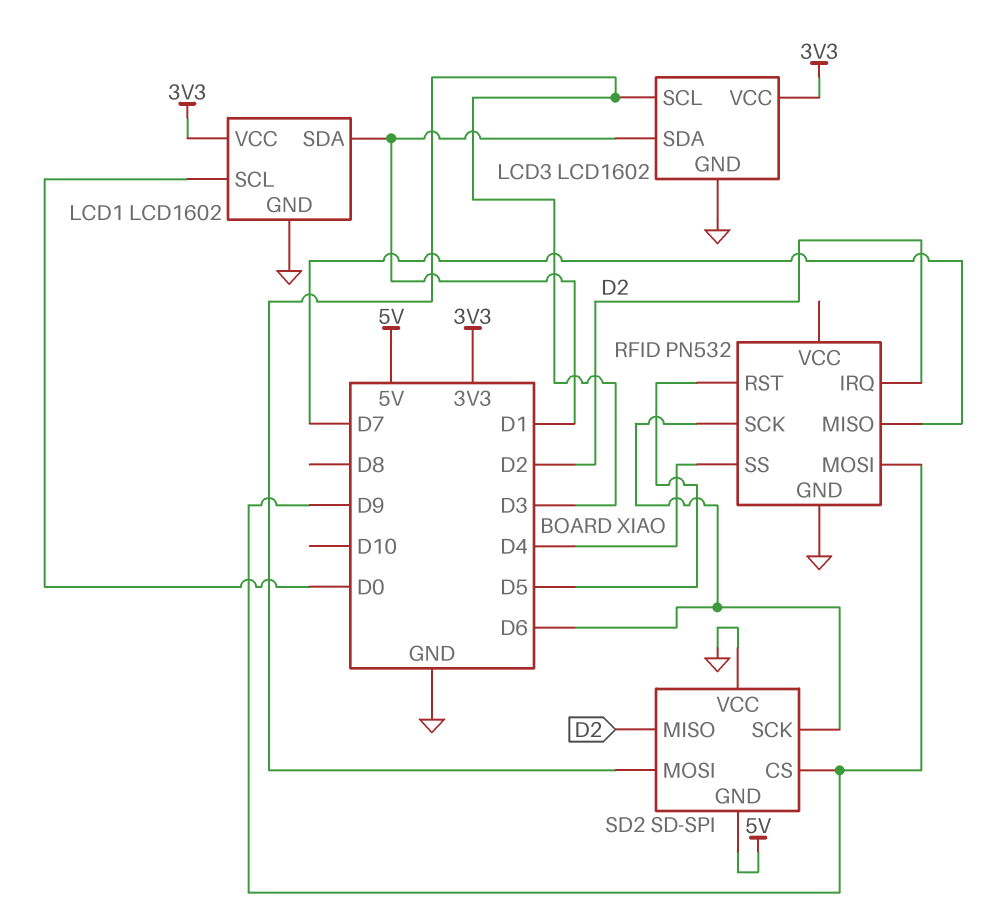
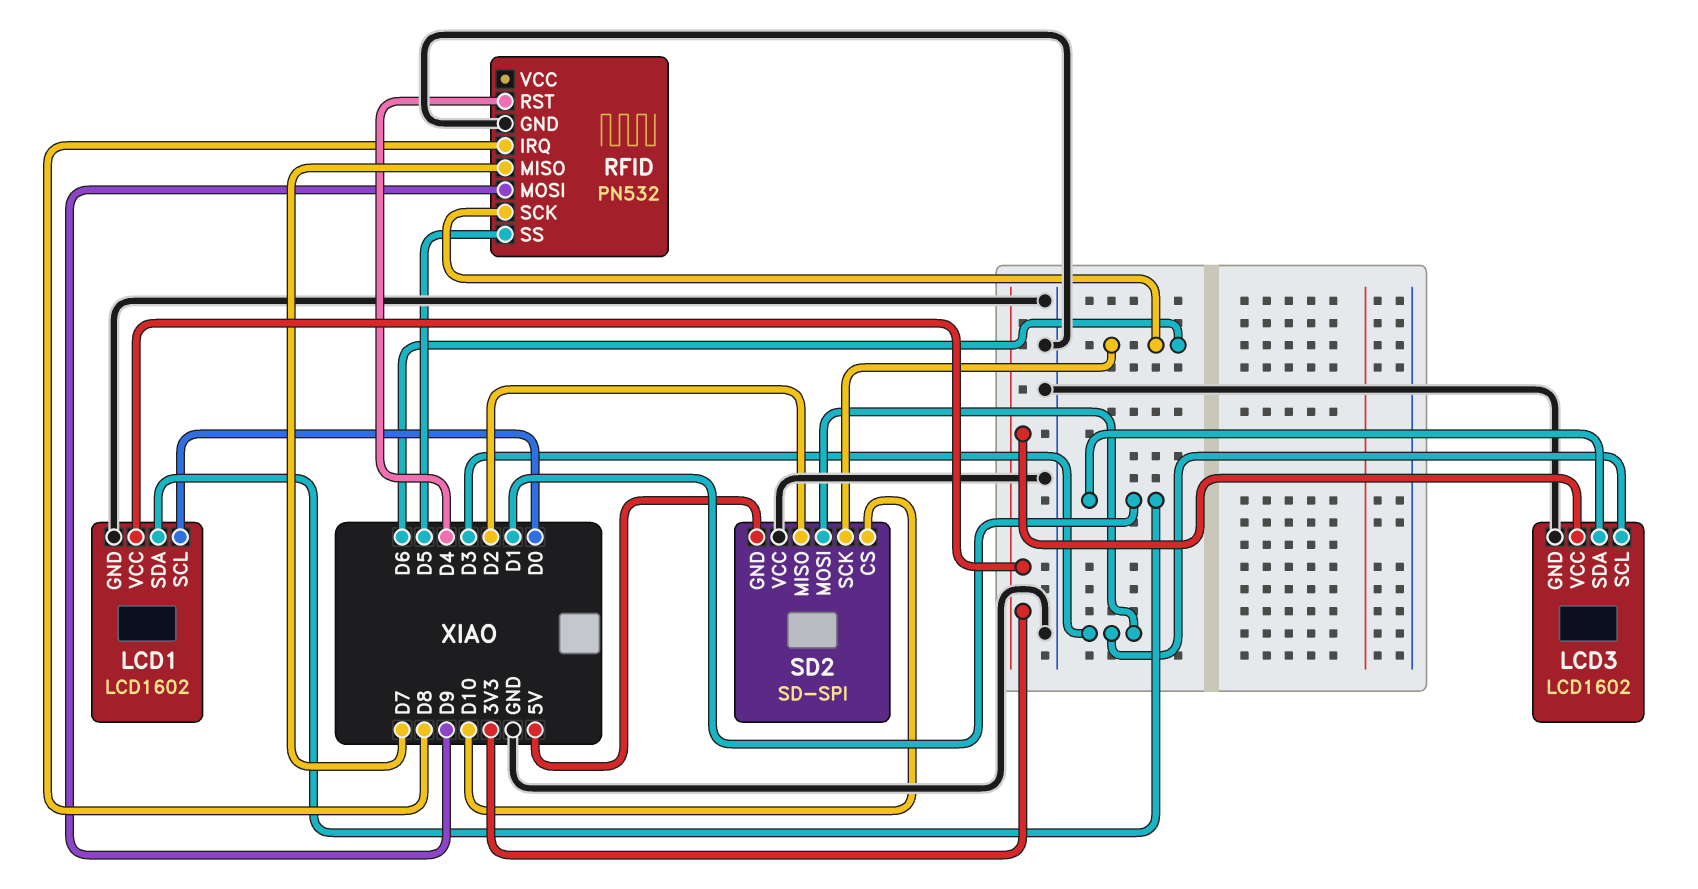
RFID pin IRQ: D2 -> D8
RFID pin RST: D5 -> D4
RFID pin SS: D4 -> D5
SD2 pin CS: D9 -> D10

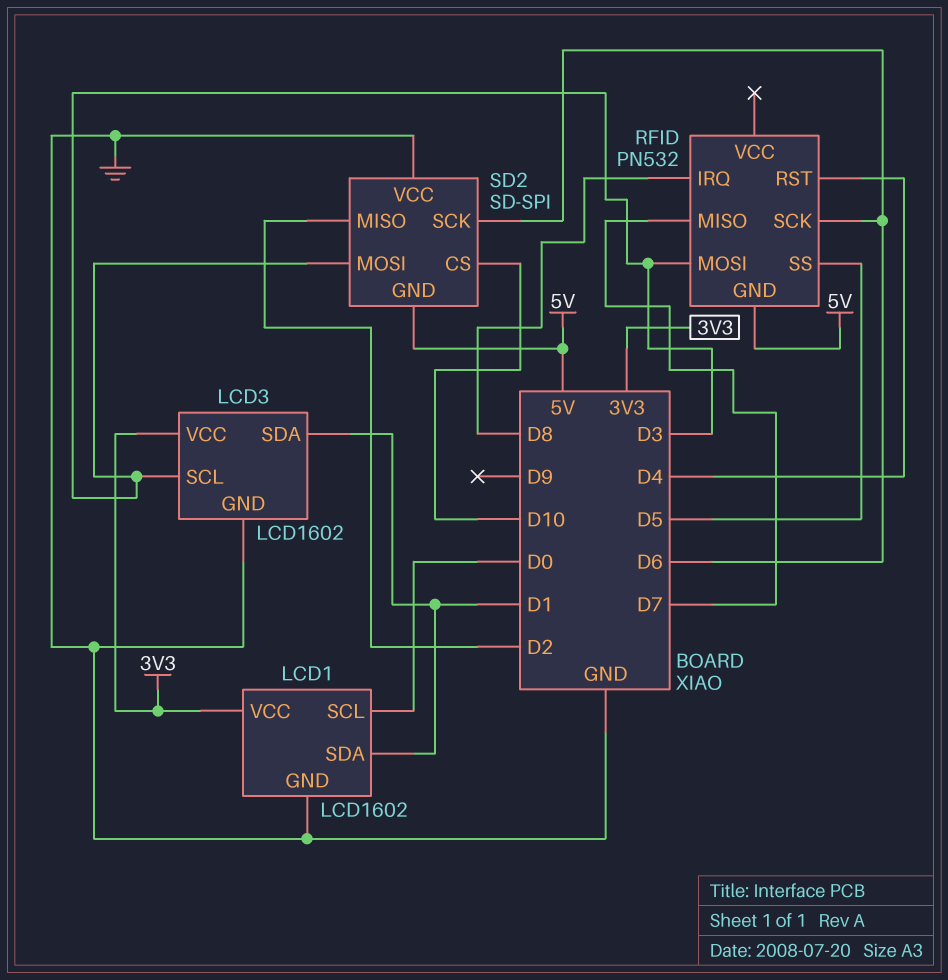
RFID pin GND: GND -> 5V
RFID pin MOSI: D9 -> D3

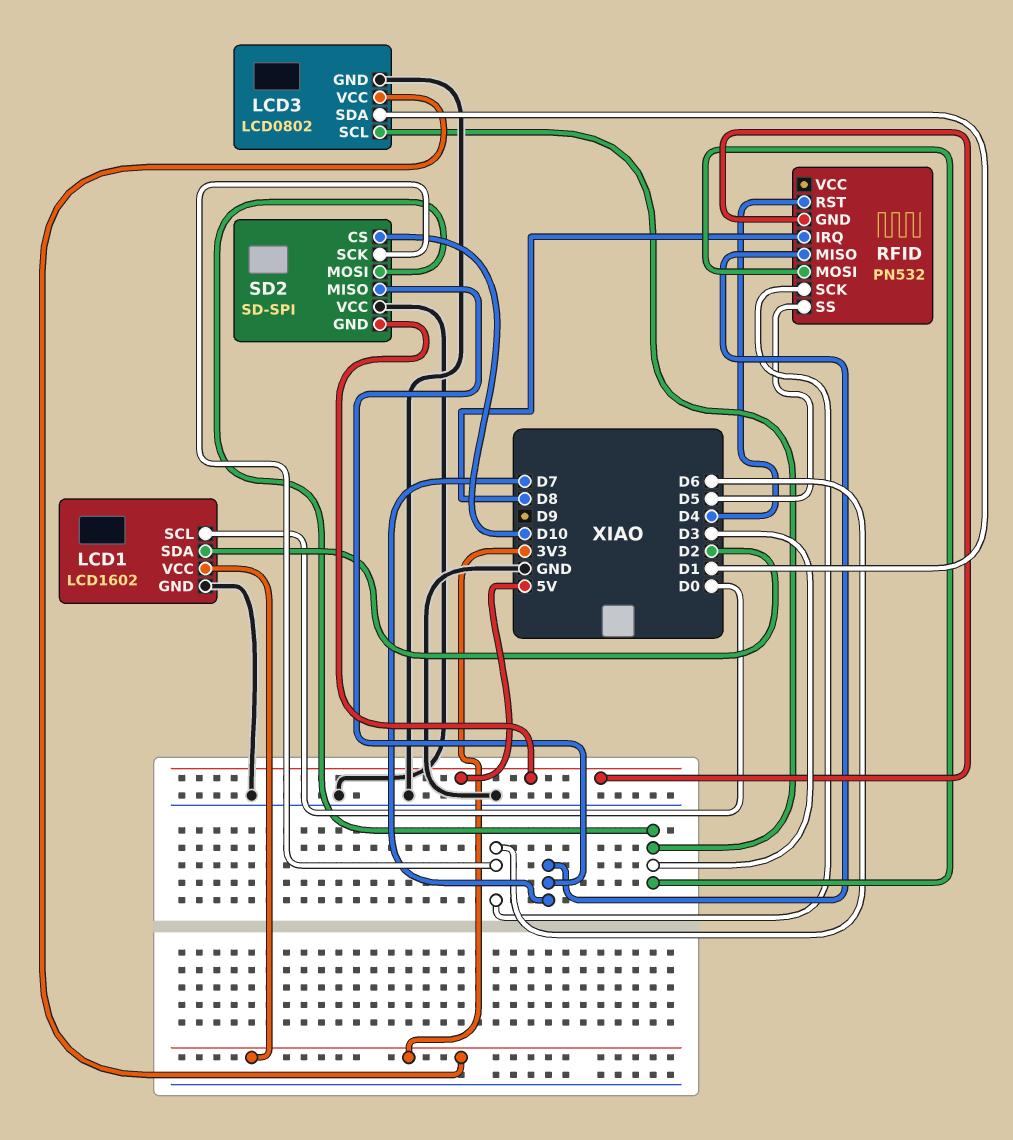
LCD1 pin SDA: D1 -> D2
LCD3: LCD1602 -> LCD0802
SD2 pin MISO: D2 -> D7

